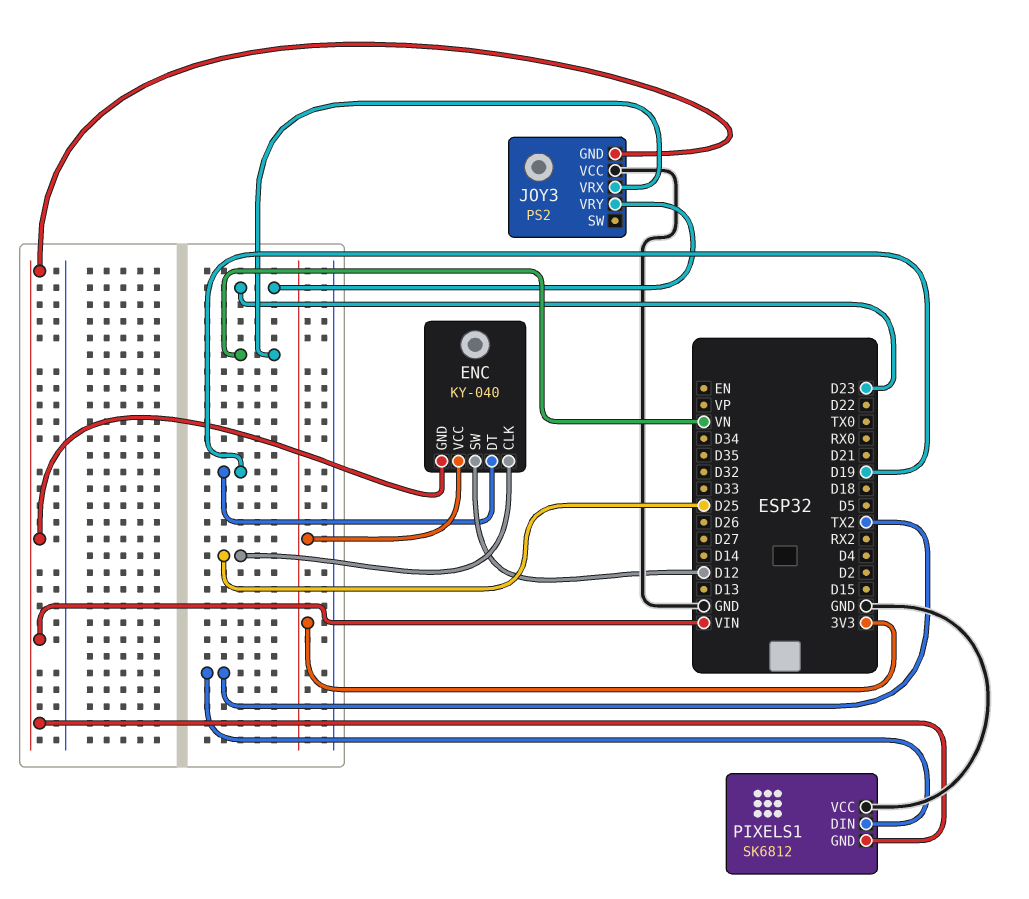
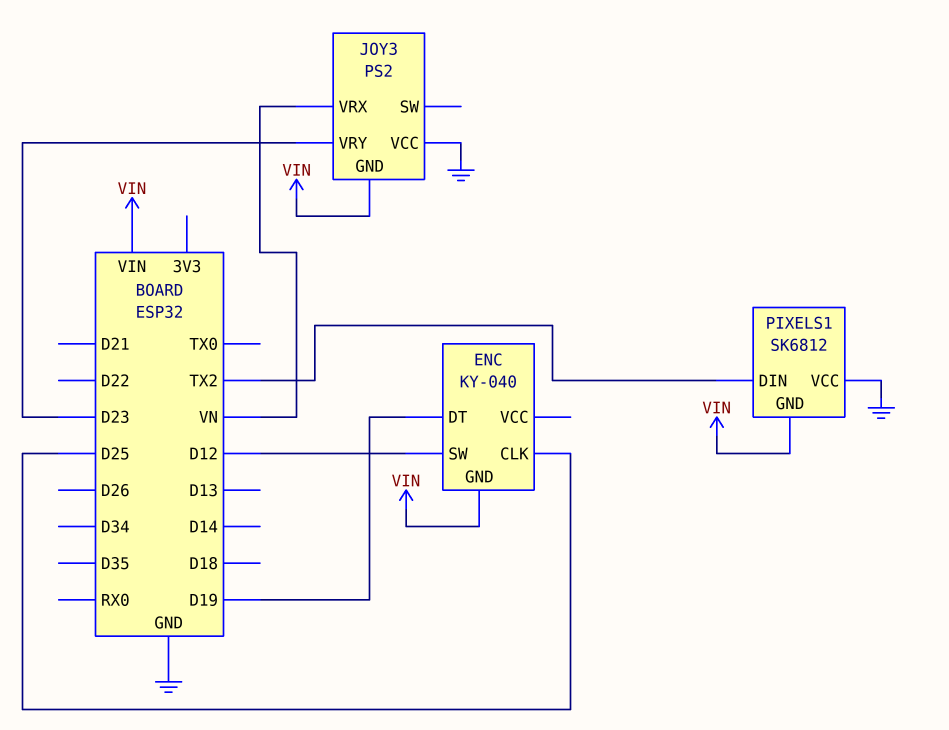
ENC pin VCC: 3V3 -> none

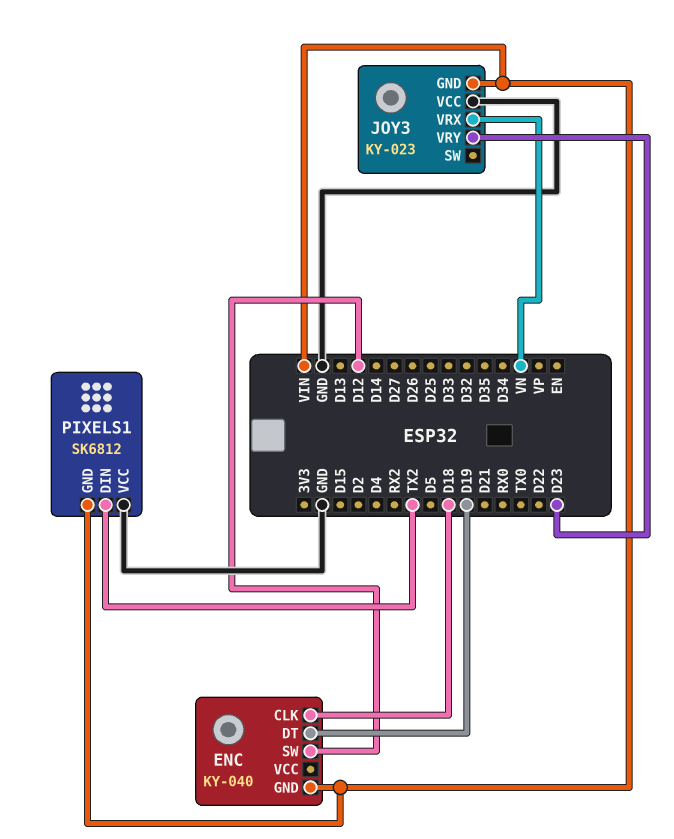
ENC pin CLK: D25 -> D18
JOY3: PS2 -> KY-023

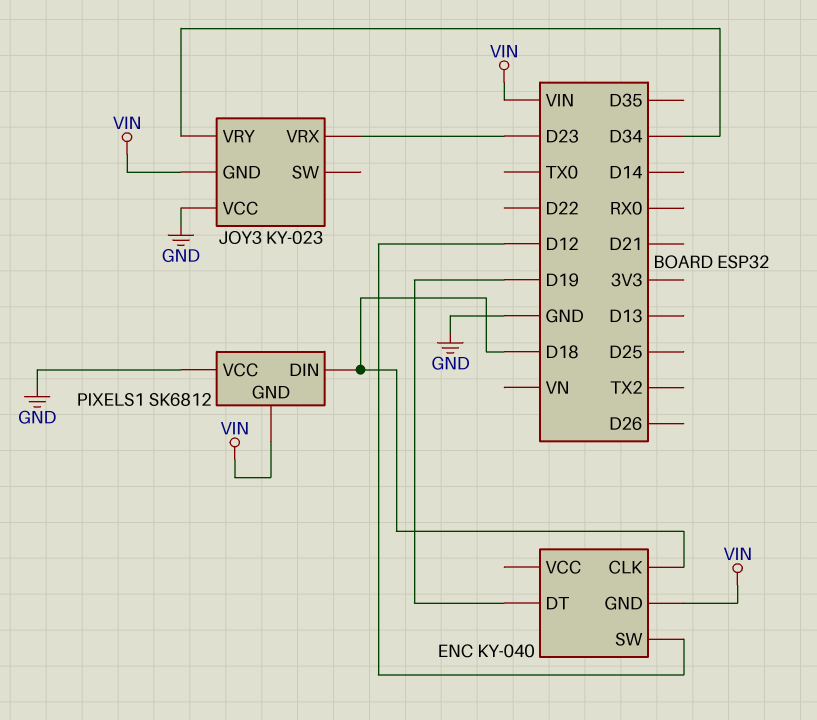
JOY3 pin VRX: VN -> D23
JOY3 pin VRY: D23 -> D34
PIXELS1 pin DIN: TX2 -> D18

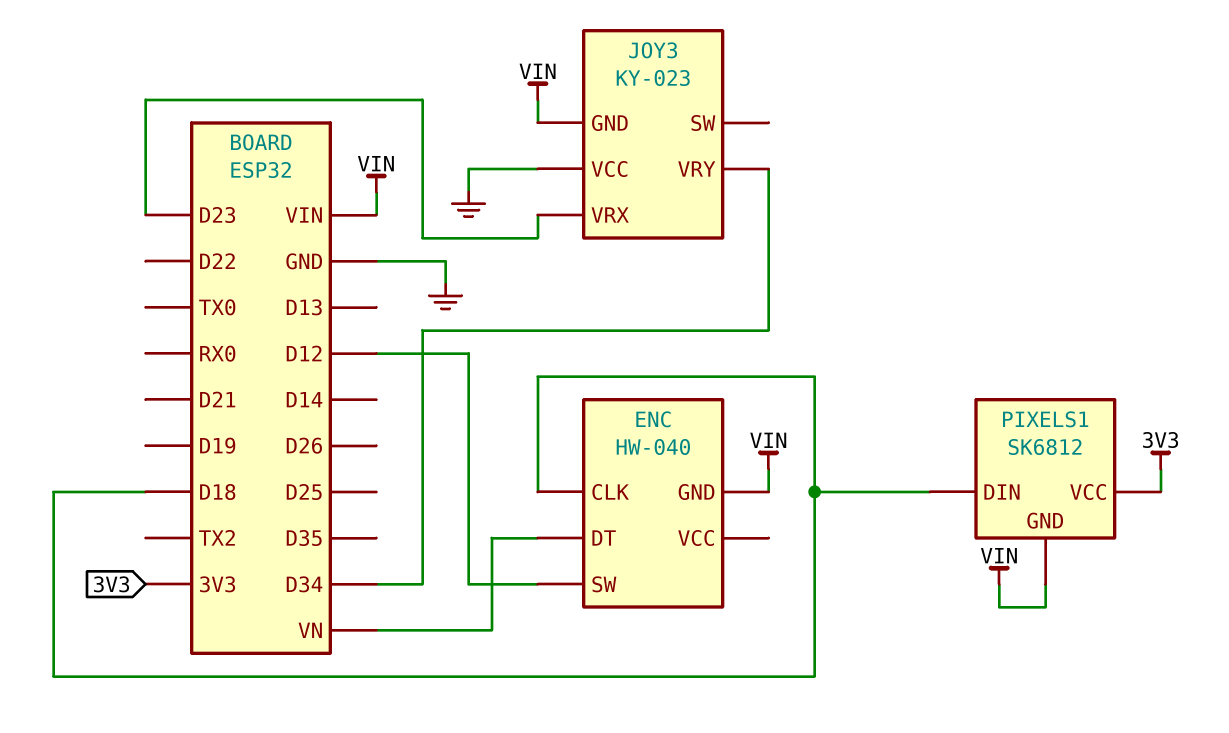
ENC: KY-040 -> HW-040
ENC pin DT: D19 -> VN
PIXELS1 pin VCC: GND -> 3V3

